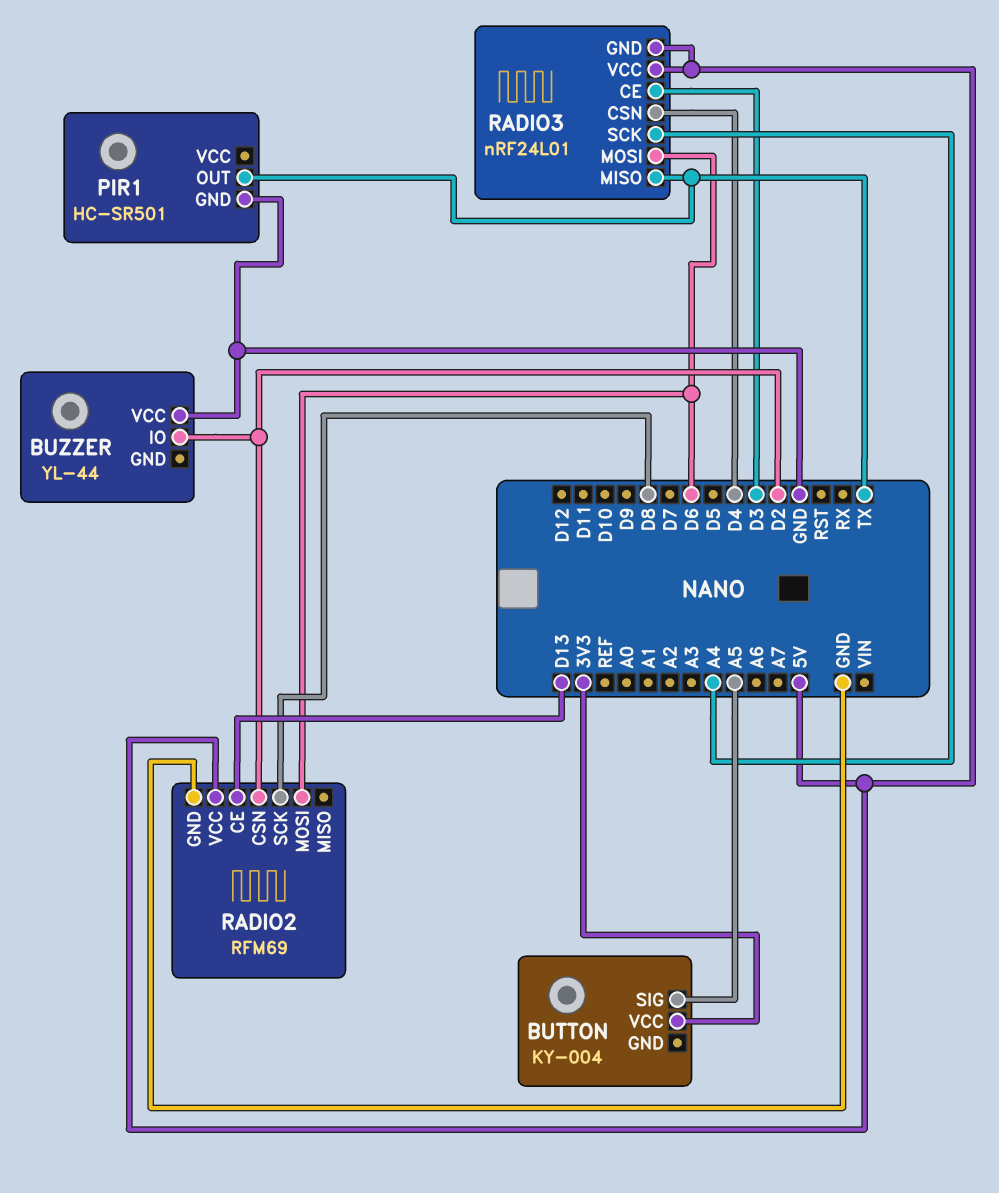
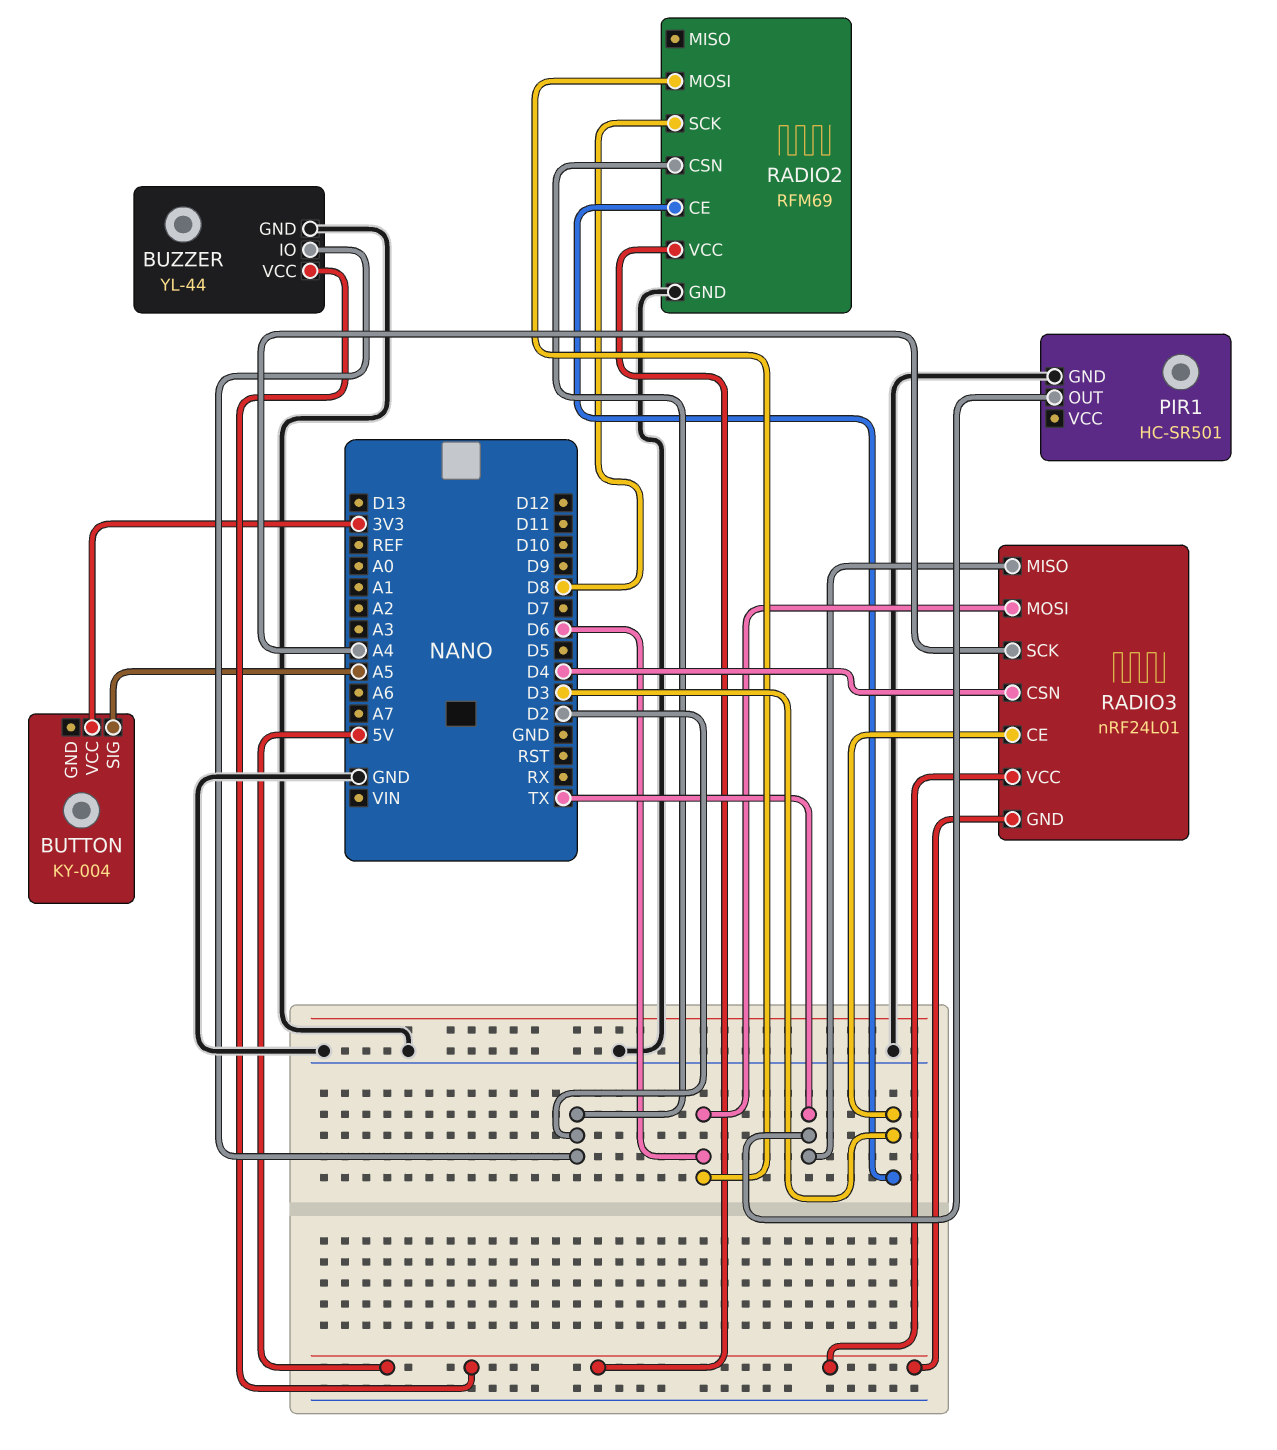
BUZZER pin GND: none -> GND
BUZZER pin VCC: GND -> 5V
RADIO2 pin CE: D13 -> D3

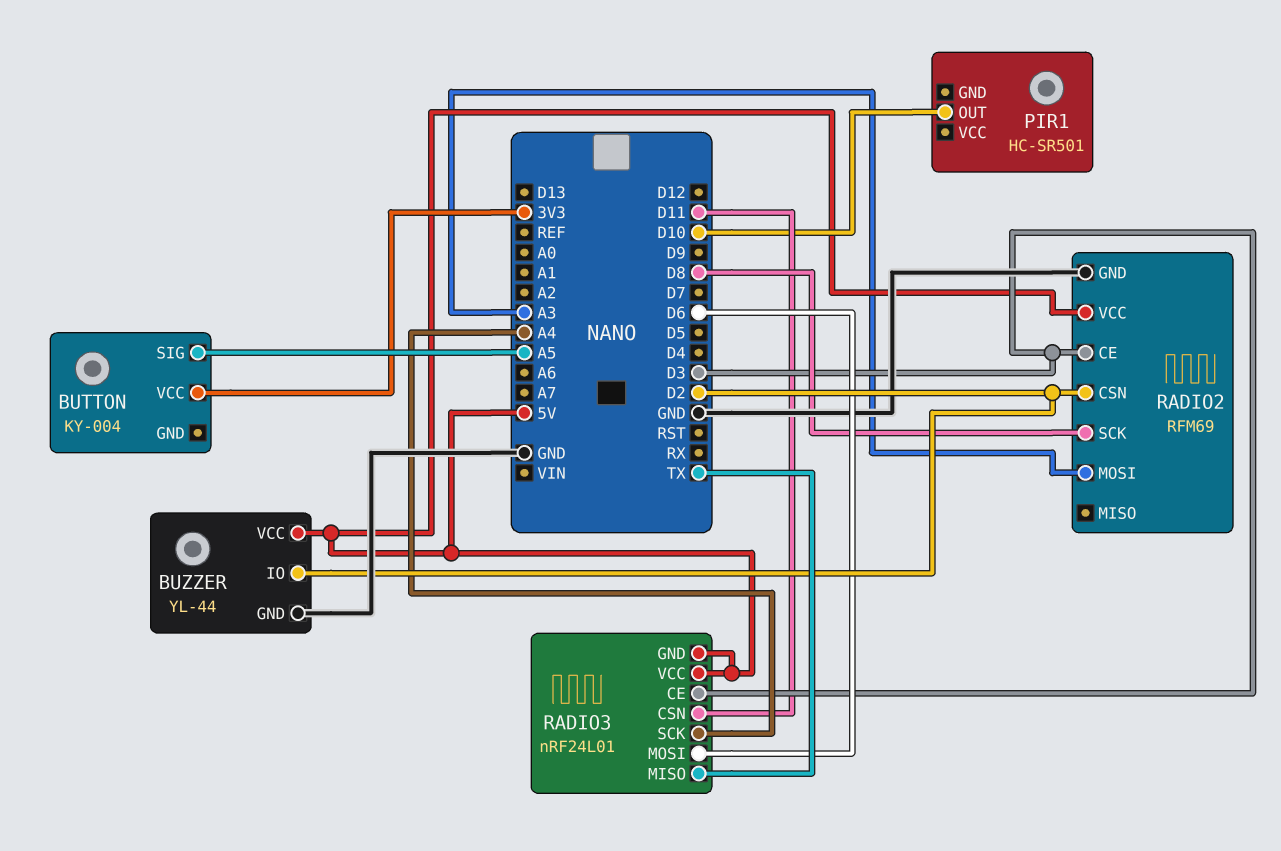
PIR1 pin GND: GND -> none
PIR1 pin OUT: TX -> D10
RADIO2 pin MOSI: D6 -> A3
RADIO3 pin CSN: D4 -> D11

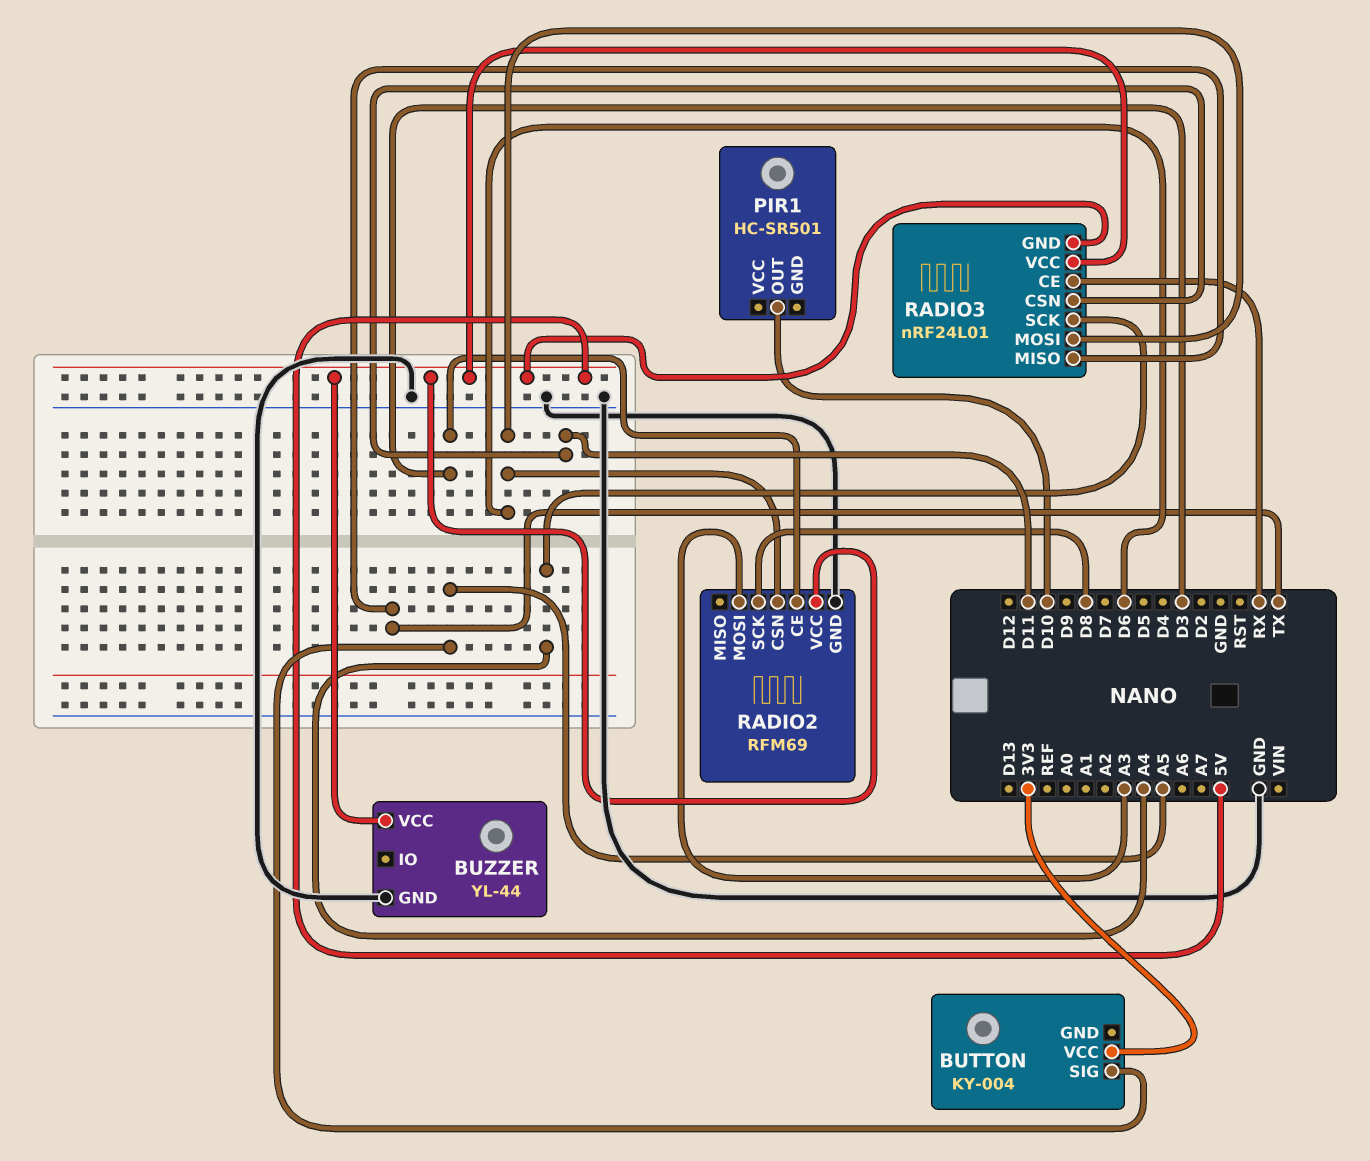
BUZZER pin IO: D2 -> none
RADIO2 pin CSN: D2 -> D6
RADIO3 pin CE: D3 -> RX

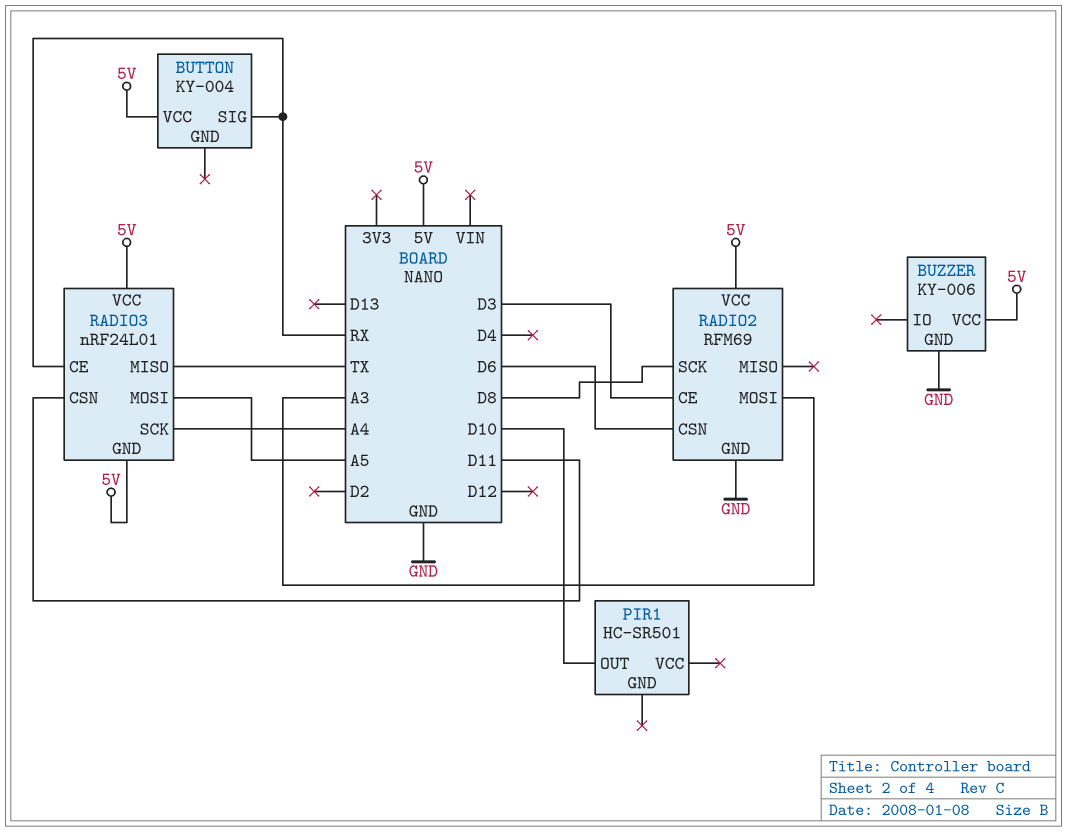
BUTTON pin SIG: A5 -> RX
BUTTON pin VCC: 3V3 -> 5V
BUZZER: YL-44 -> KY-006
RADIO3 pin MOSI: D6 -> A5

